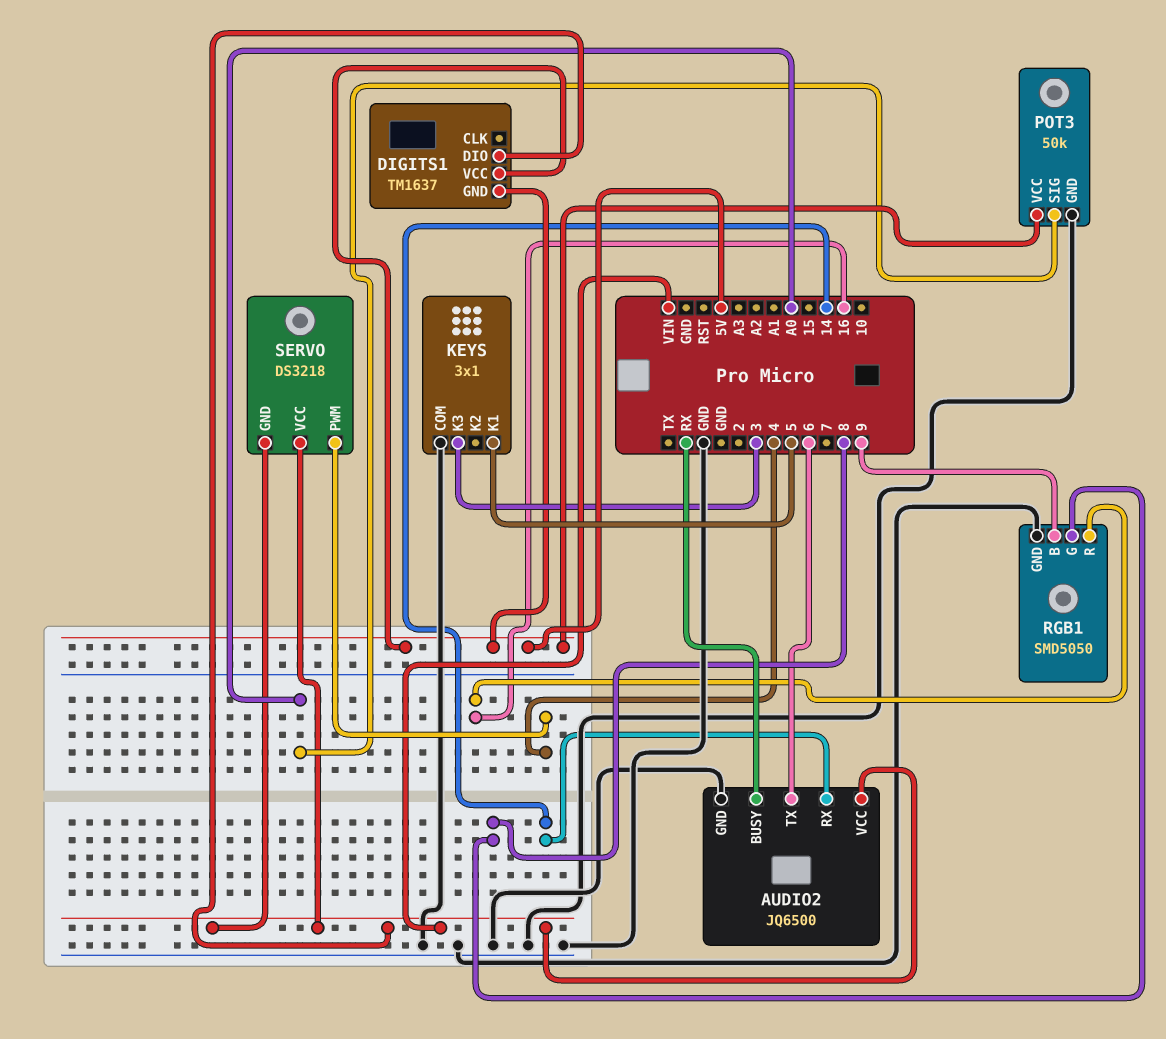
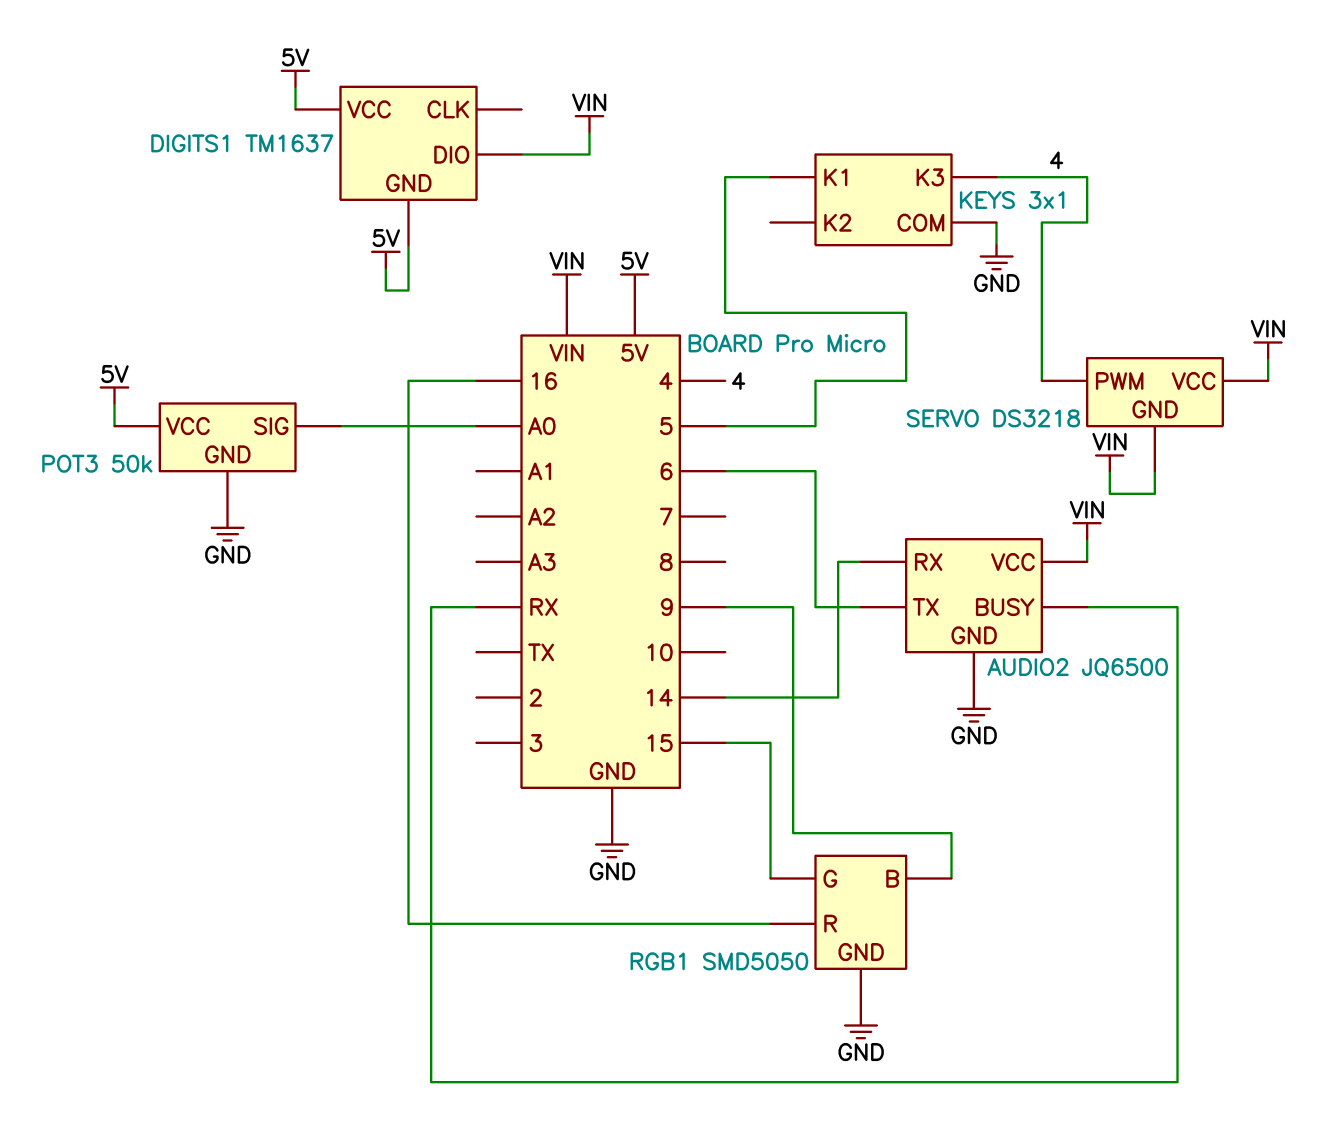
KEYS pin K3: 3 -> 4
RGB1 pin G: 8 -> 15

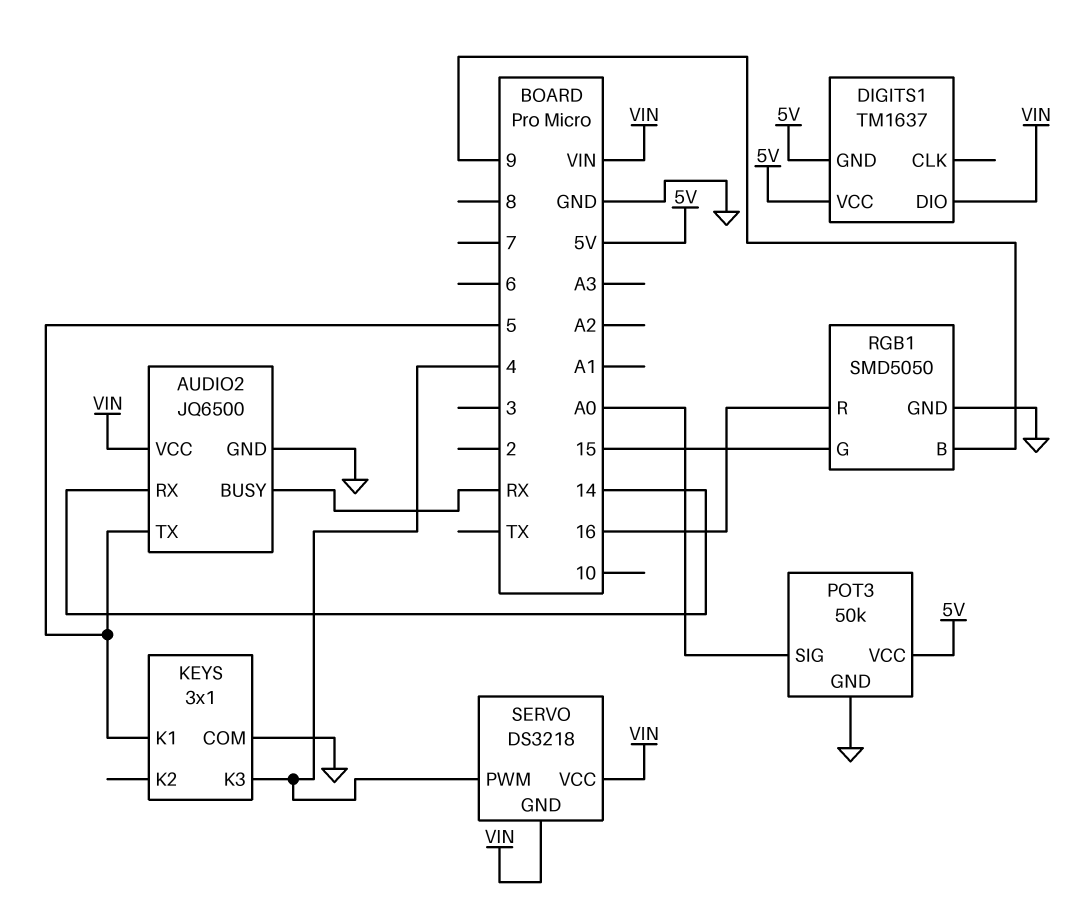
AUDIO2 pin TX: 6 -> 5

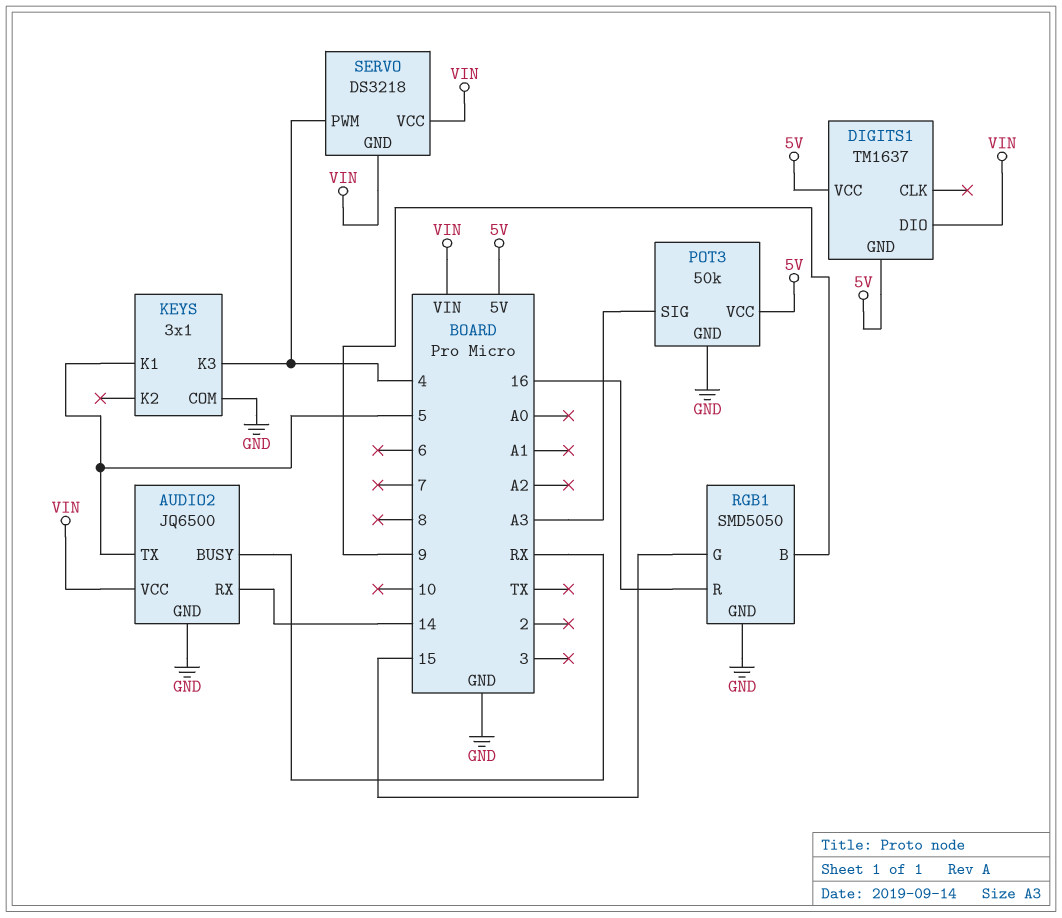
POT3 pin SIG: A0 -> A3

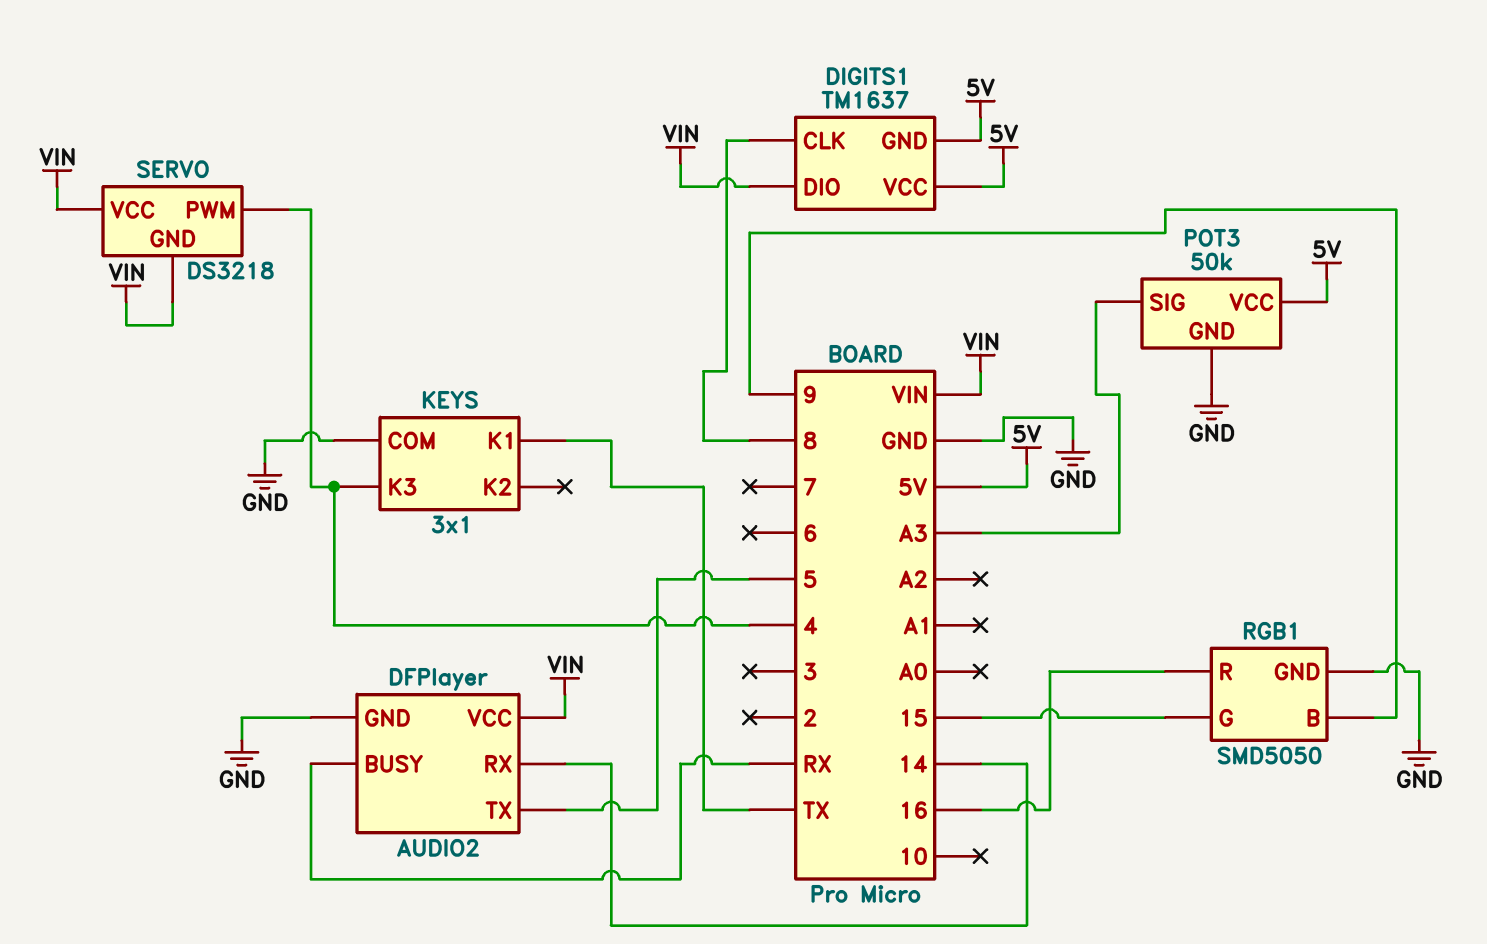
AUDIO2: JQ6500 -> DFPlayer
DIGITS1 pin CLK: none -> 8
KEYS pin K1: 5 -> TX

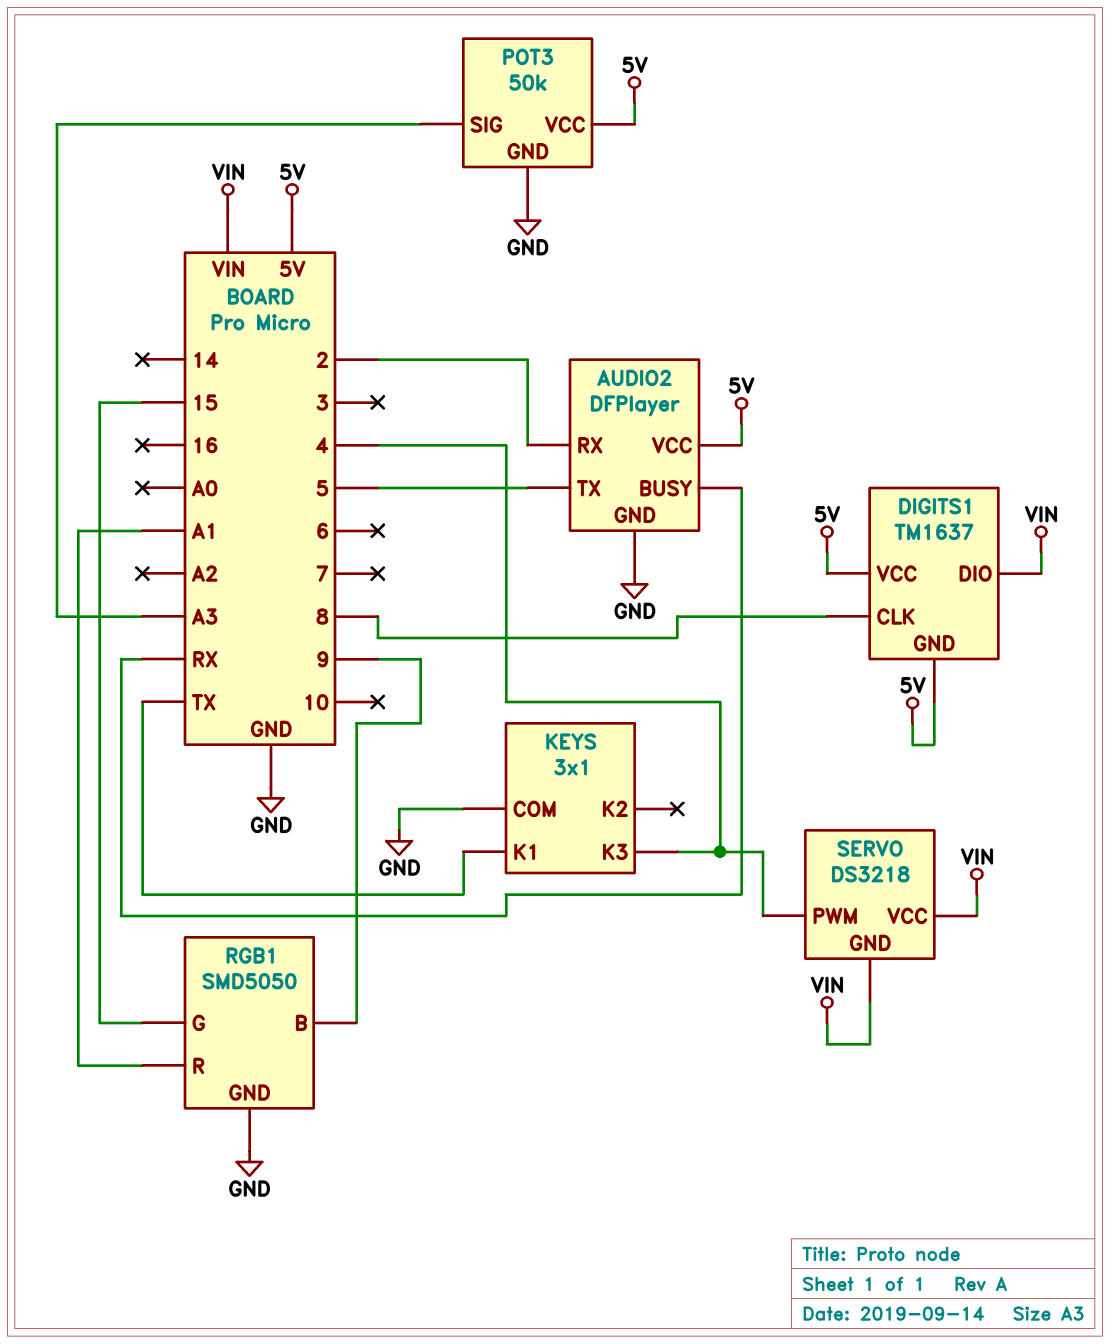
AUDIO2 pin RX: 14 -> 2
AUDIO2 pin VCC: VIN -> 5V
RGB1 pin R: 16 -> A1

